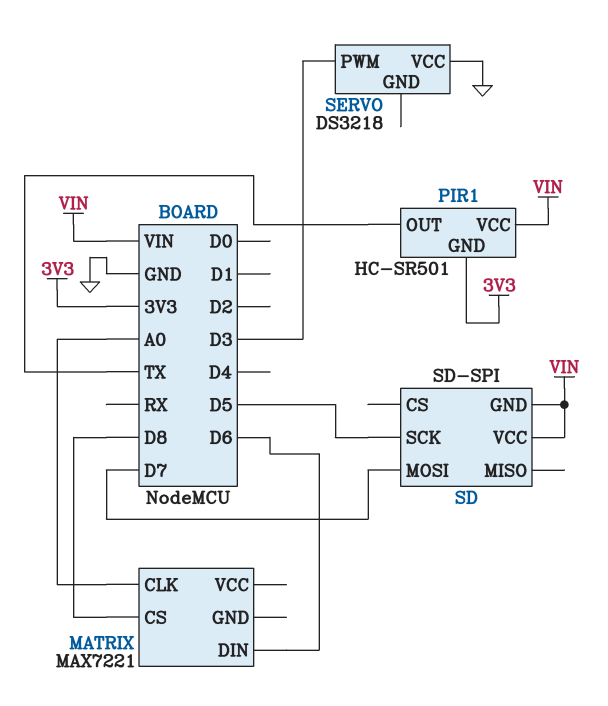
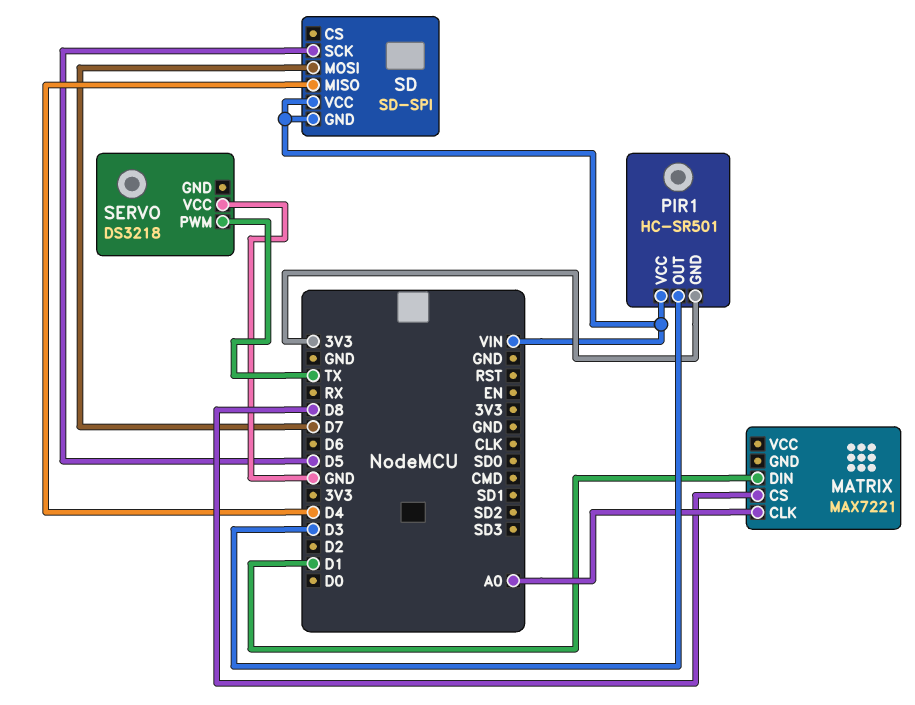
MATRIX pin DIN: D6 -> D1
PIR1 pin OUT: TX -> D3
SD pin MISO: none -> D4
SERVO pin PWM: D3 -> TX

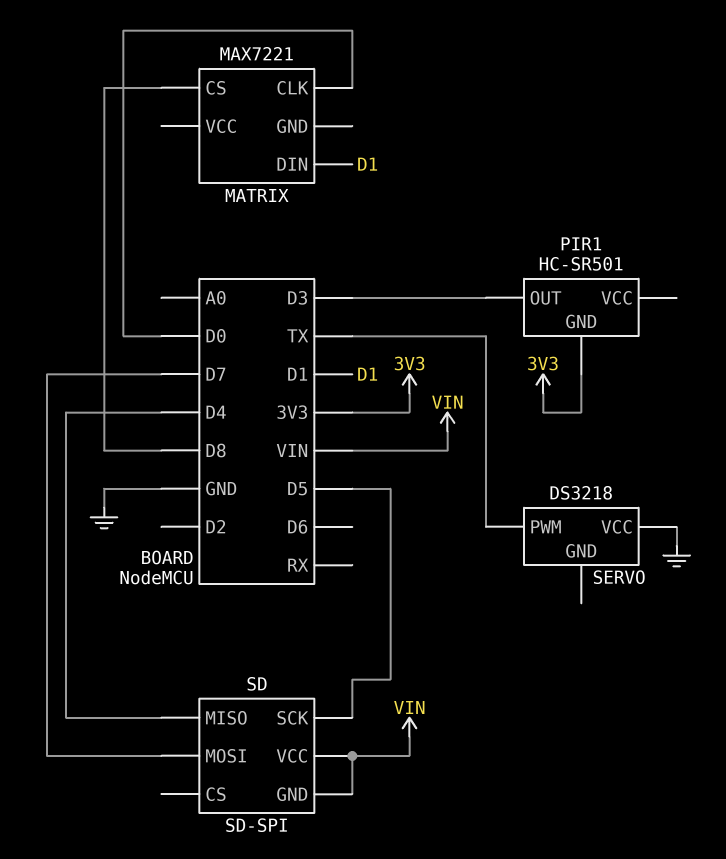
MATRIX pin CLK: A0 -> D0
PIR1 pin VCC: VIN -> none

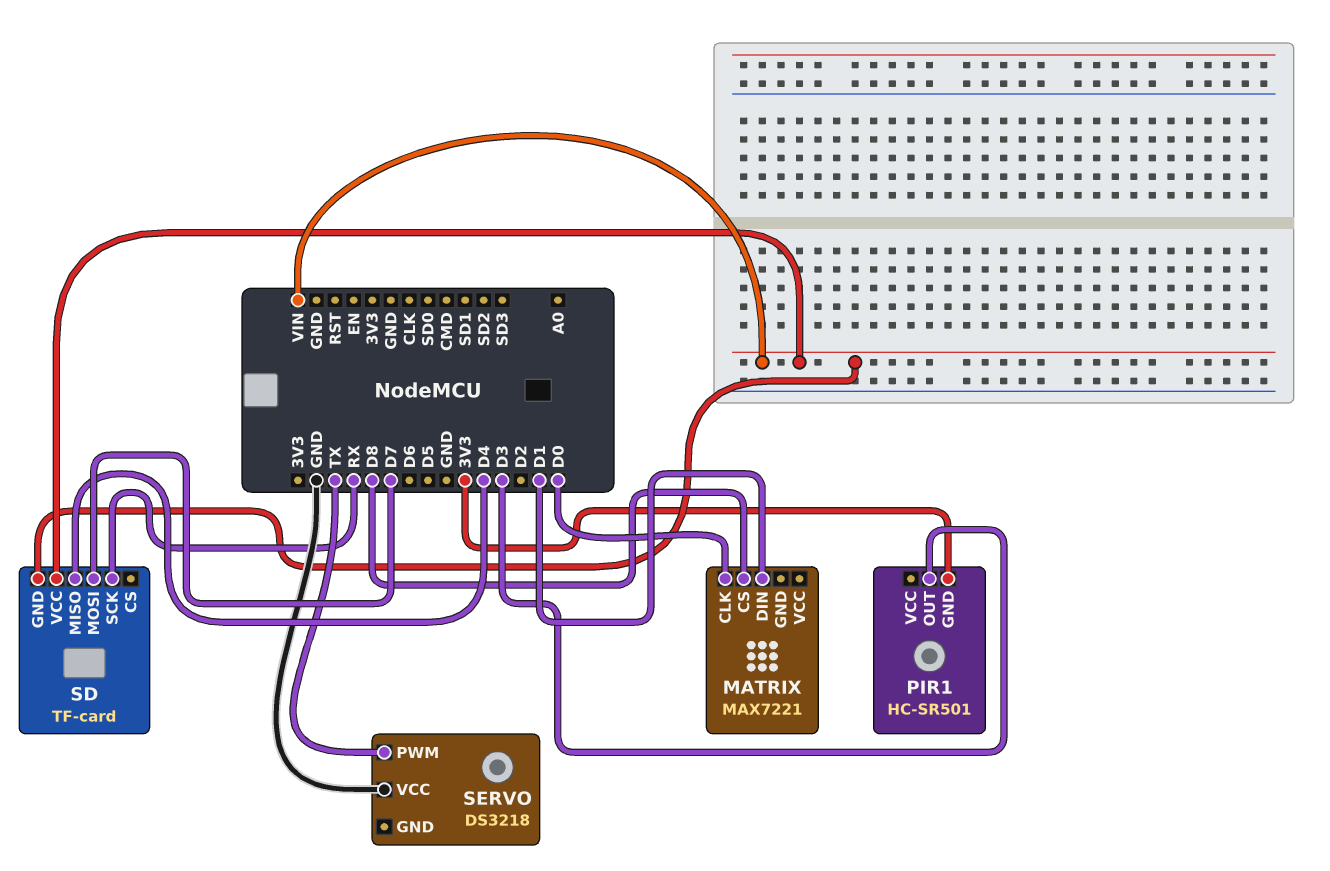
SD: SD-SPI -> TF-card
SD pin SCK: D5 -> RX

